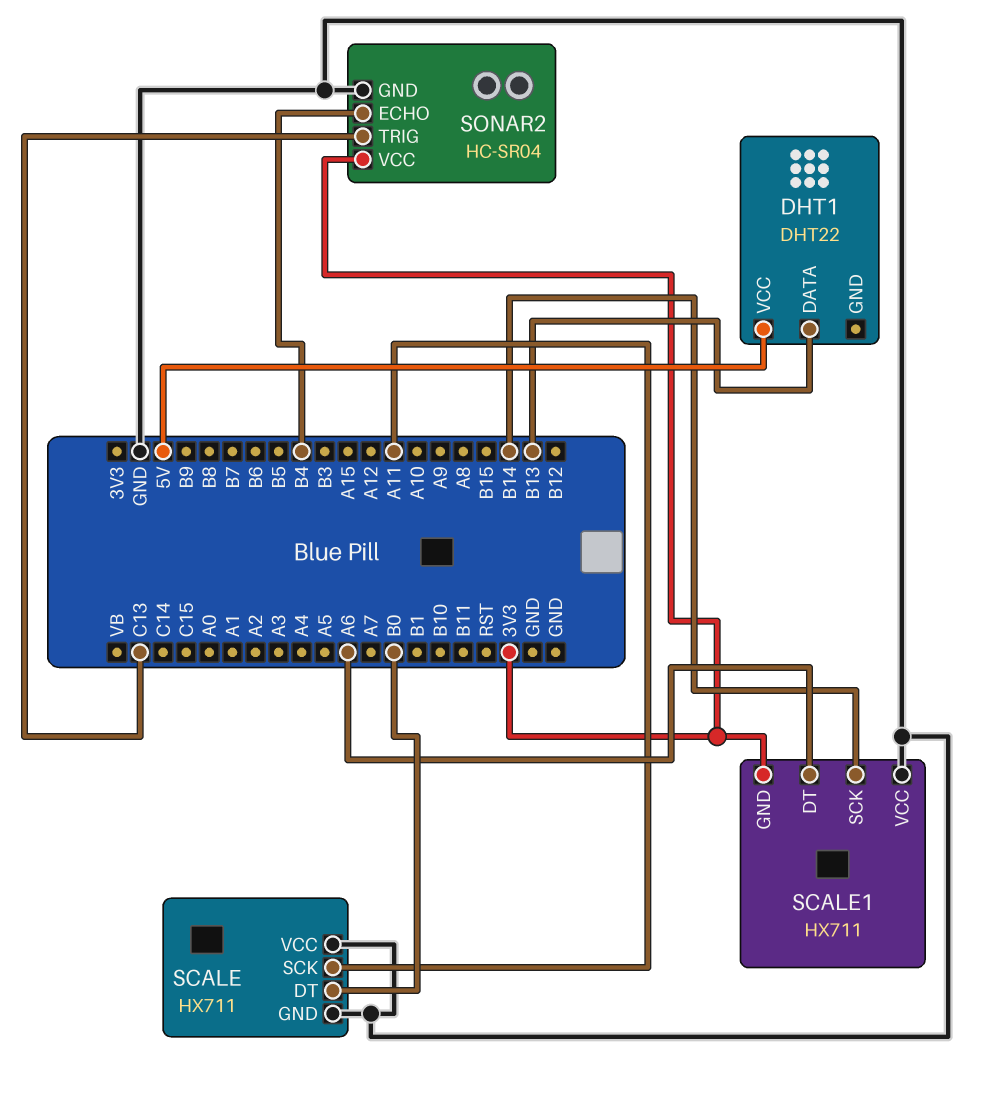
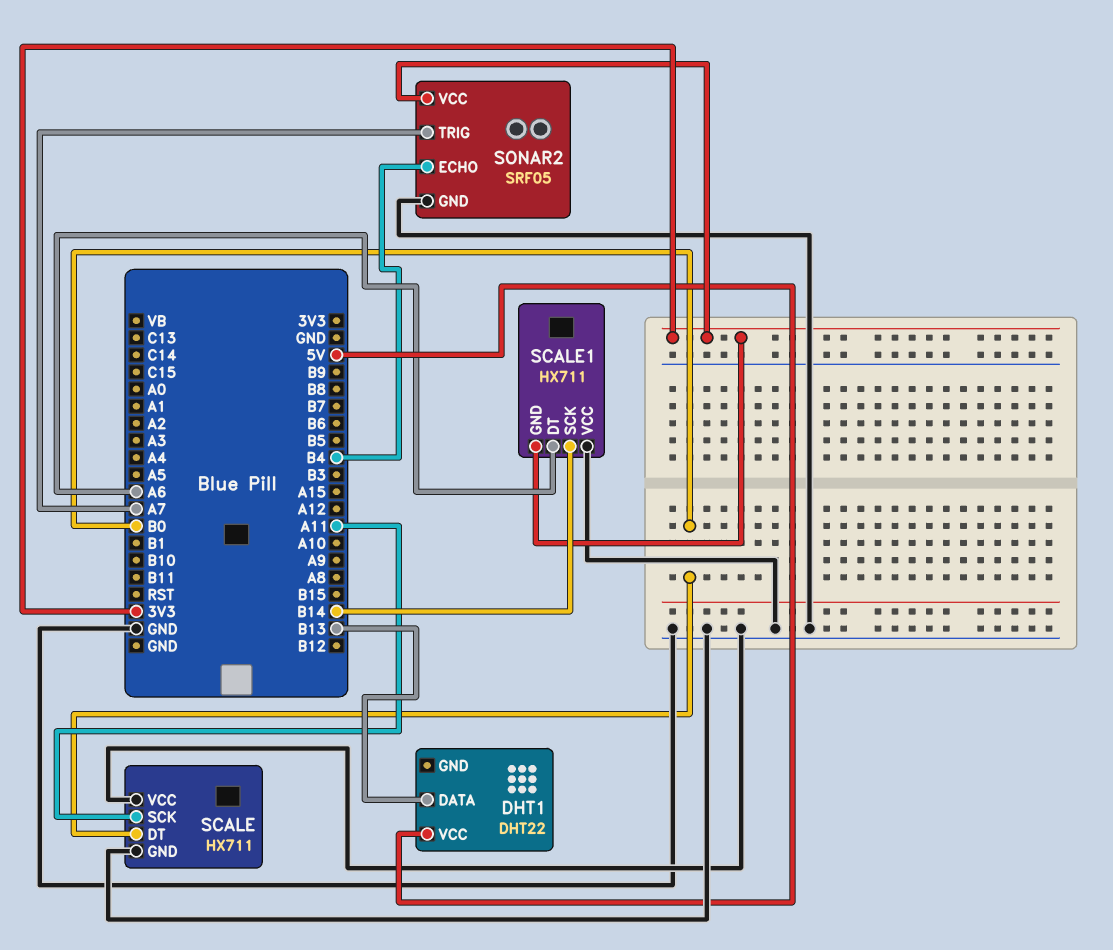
SONAR2: HC-SR04 -> SRF05
SONAR2 pin TRIG: C13 -> A7

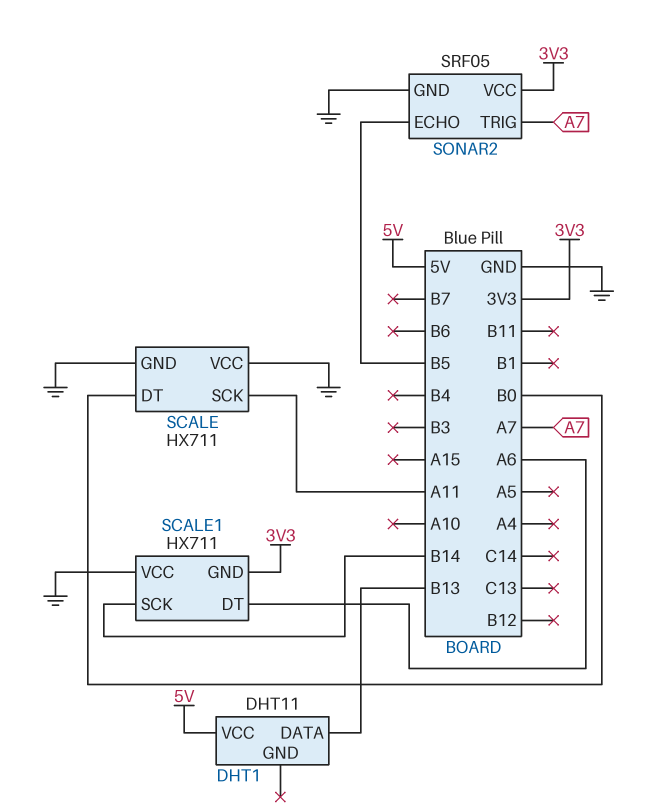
DHT1: DHT22 -> DHT11
SONAR2 pin ECHO: B4 -> B5

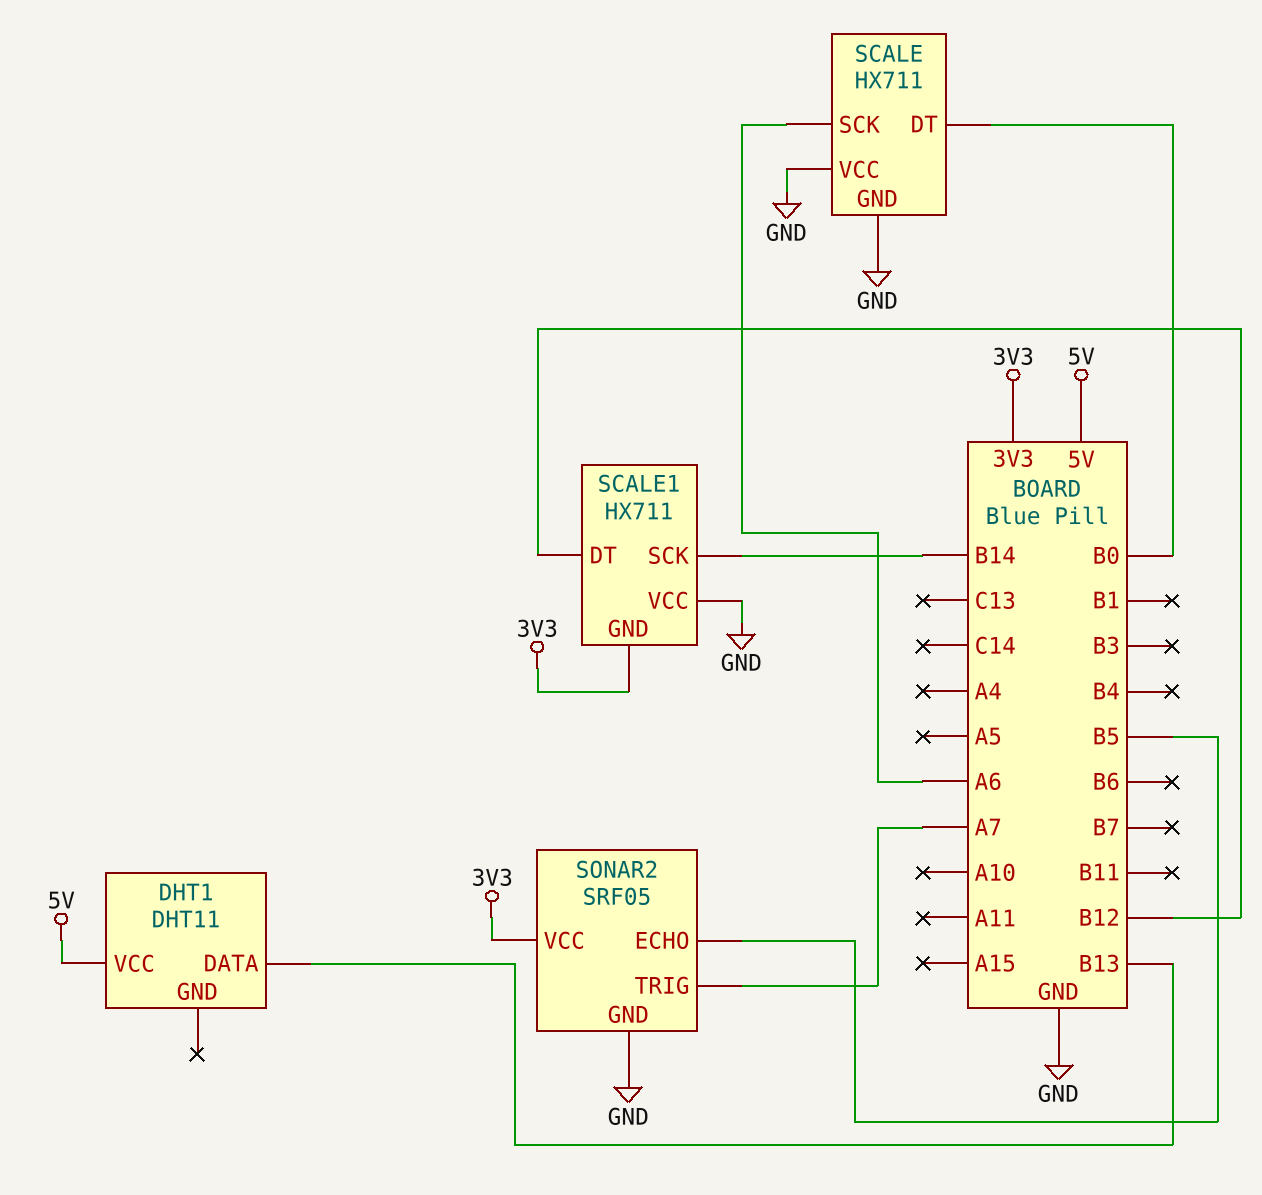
SCALE pin SCK: A11 -> A6
SCALE1 pin DT: A6 -> B12

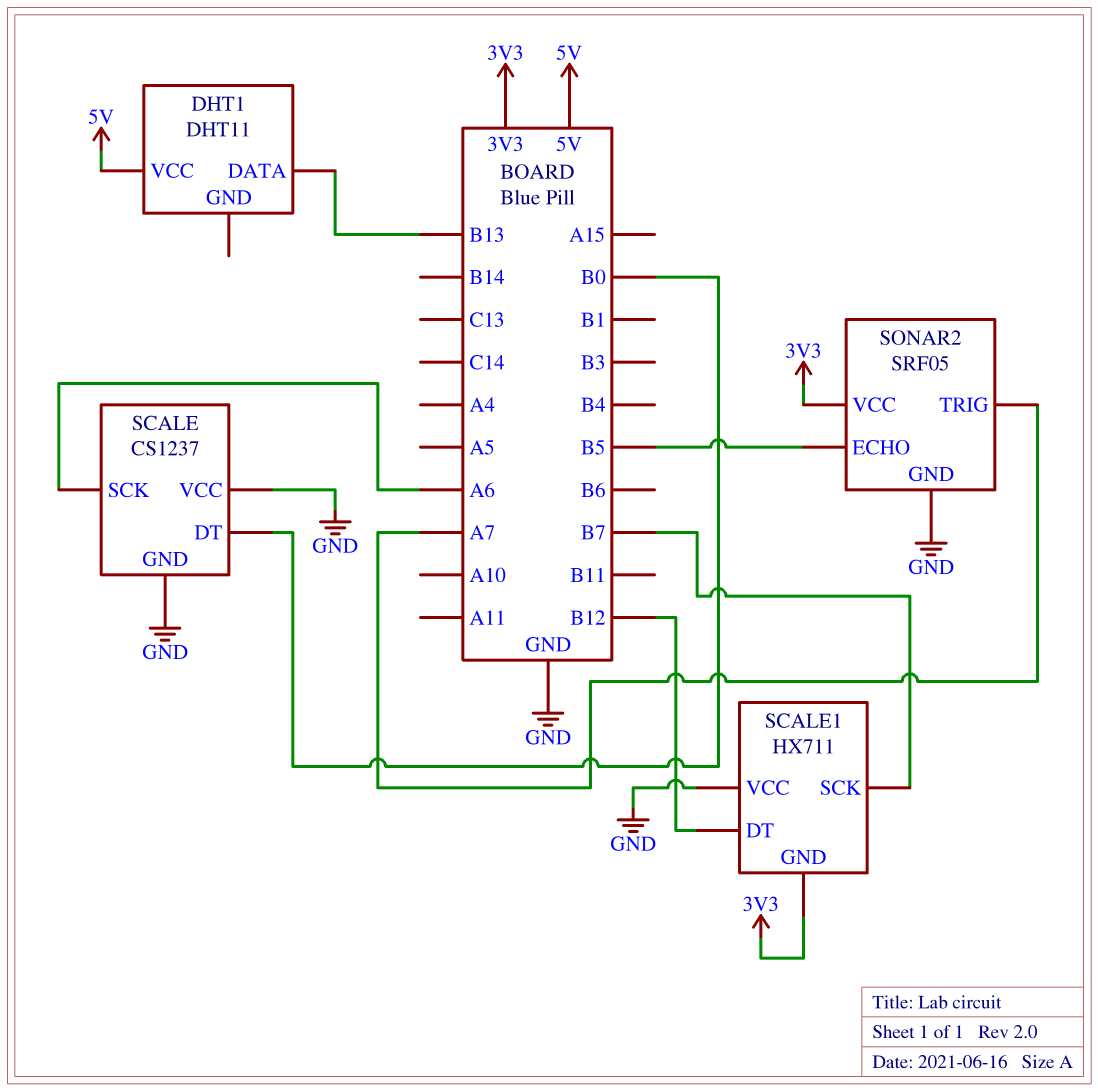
SCALE: HX711 -> CS1237
SCALE1 pin SCK: B14 -> B7

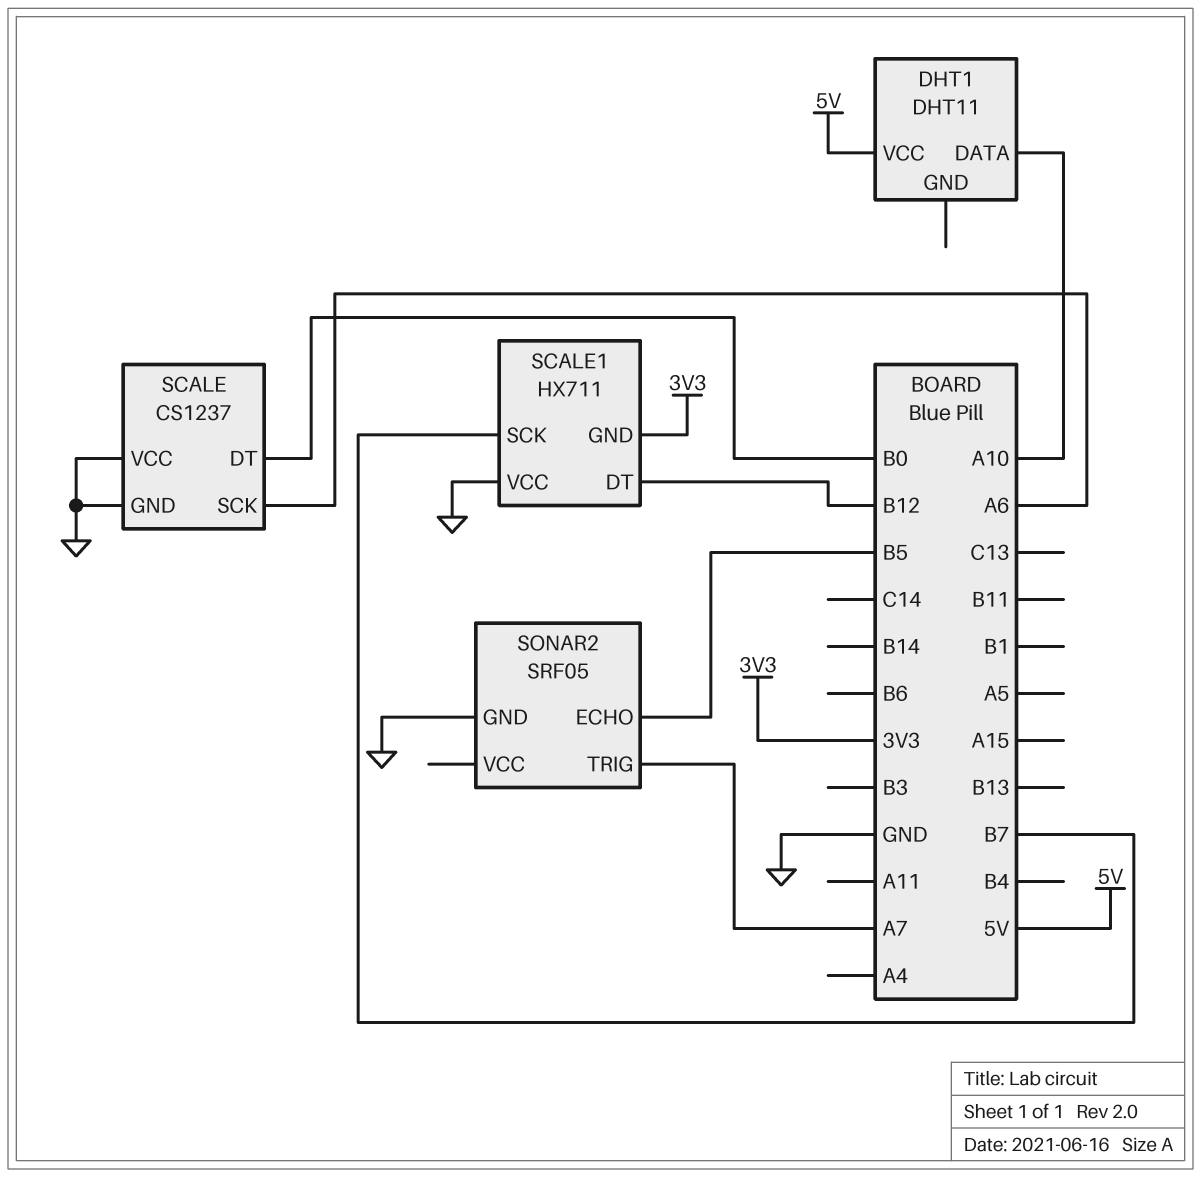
DHT1 pin DATA: B13 -> A10
SONAR2 pin VCC: 3V3 -> none

